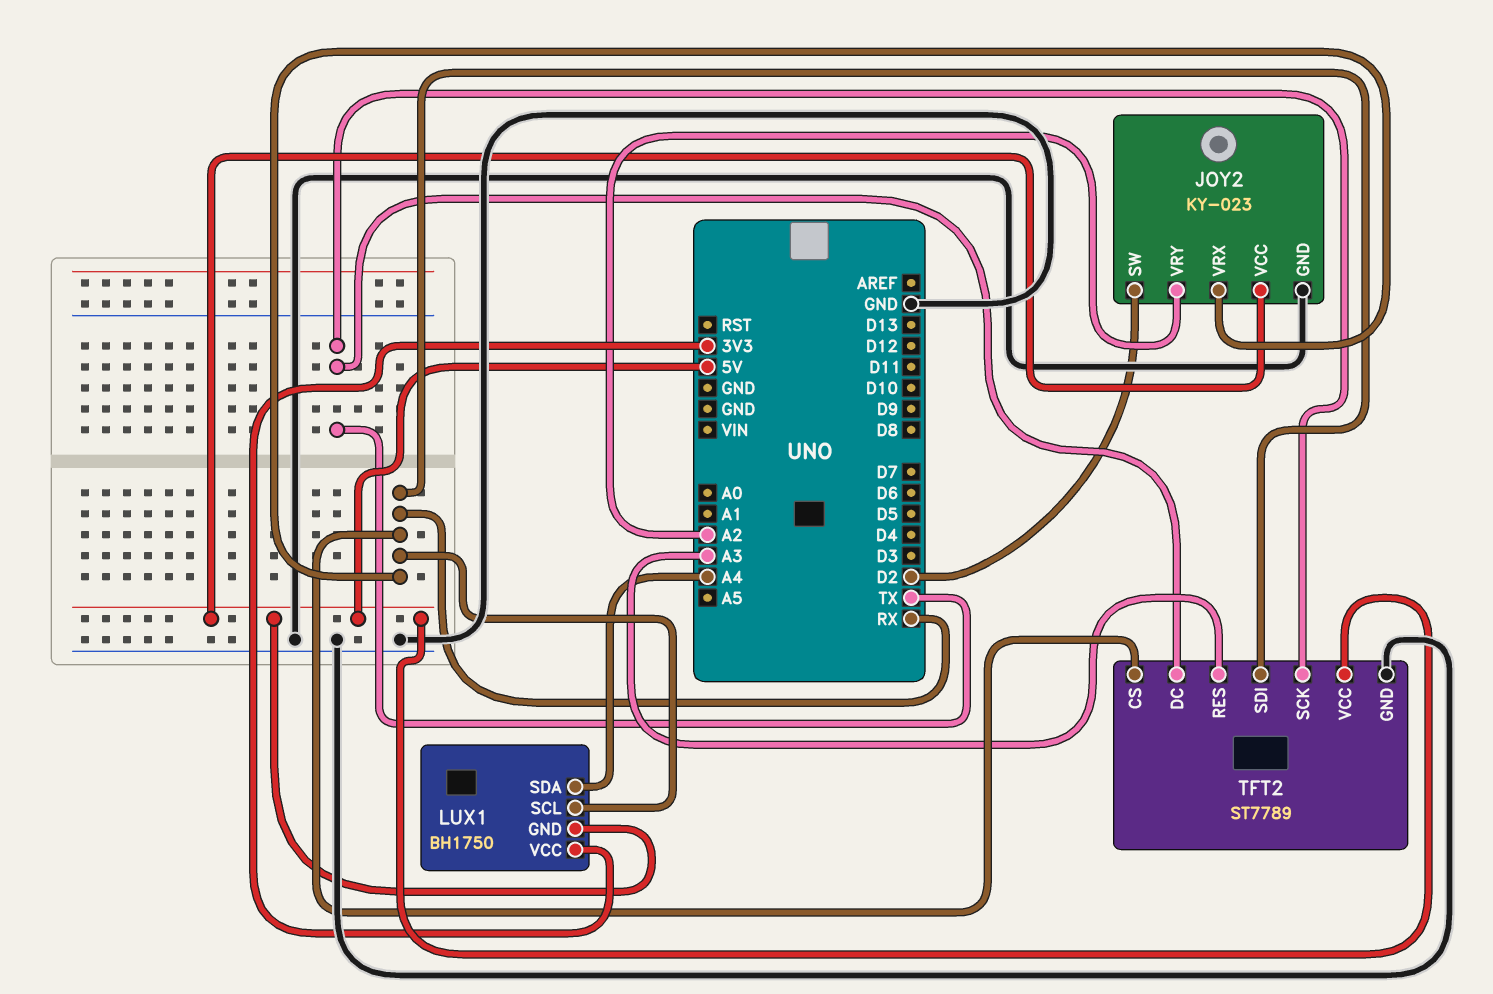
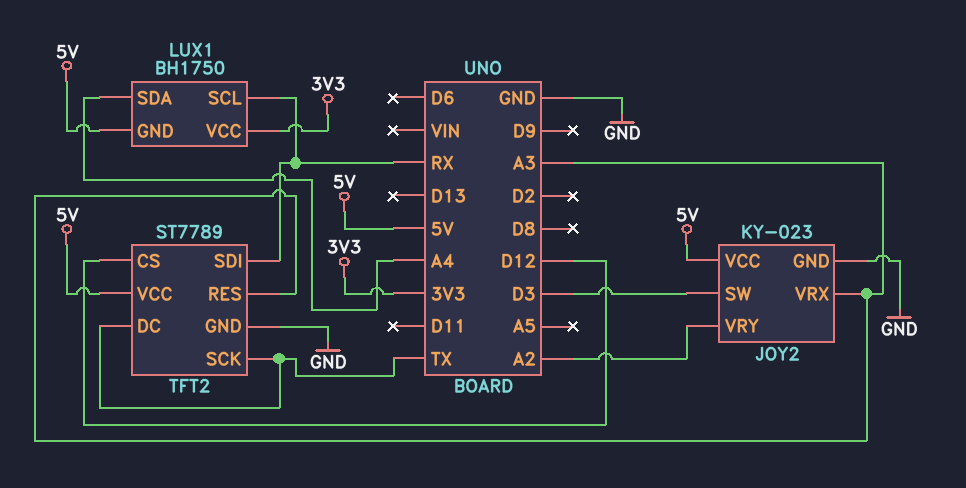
JOY2 pin SW: D2 -> D3
JOY2 pin VRX: RX -> A3
TFT2 pin CS: RX -> D12

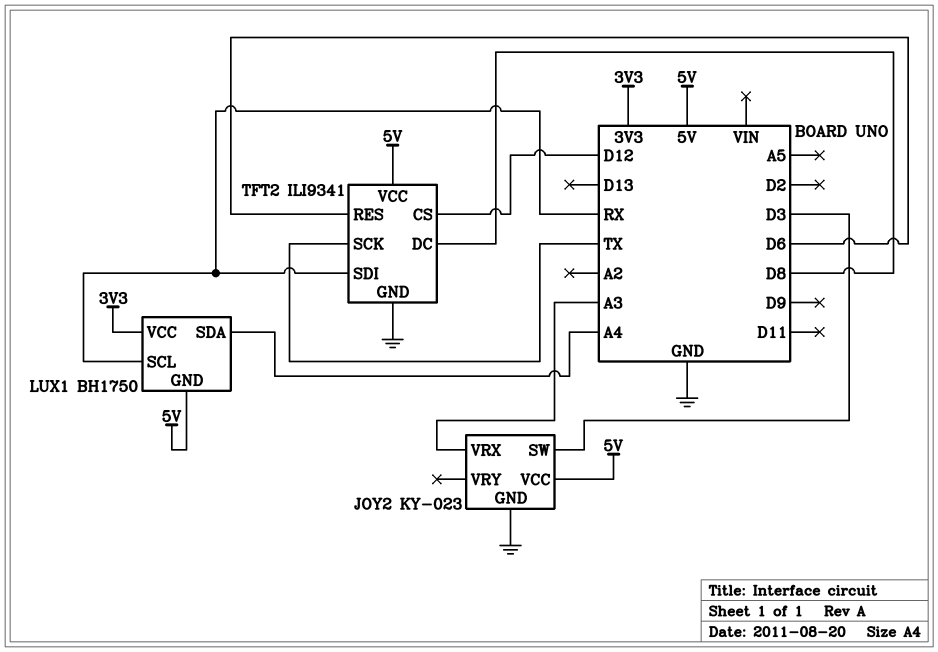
JOY2 pin VRY: A2 -> none
TFT2: ST7789 -> ILI9341
TFT2 pin DC: TX -> D8
TFT2 pin RES: A3 -> D6

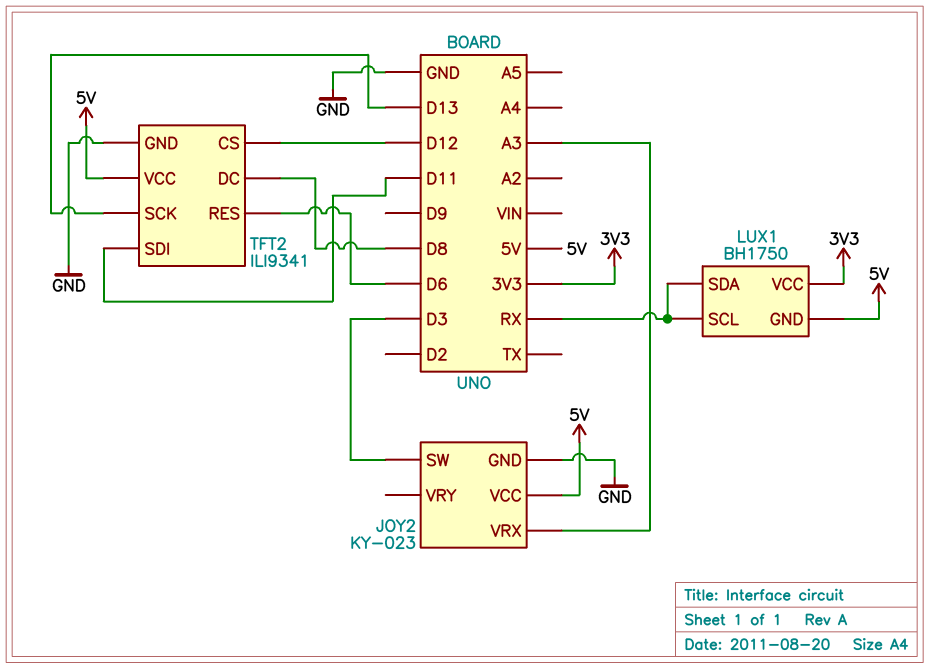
LUX1 pin SDA: A4 -> RX
TFT2 pin SCK: TX -> D13
TFT2 pin SDI: RX -> D11

